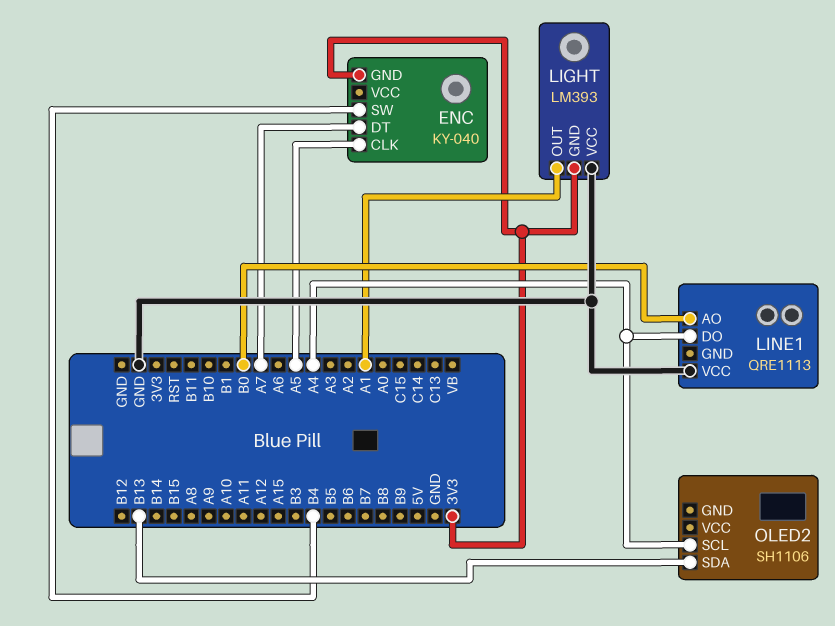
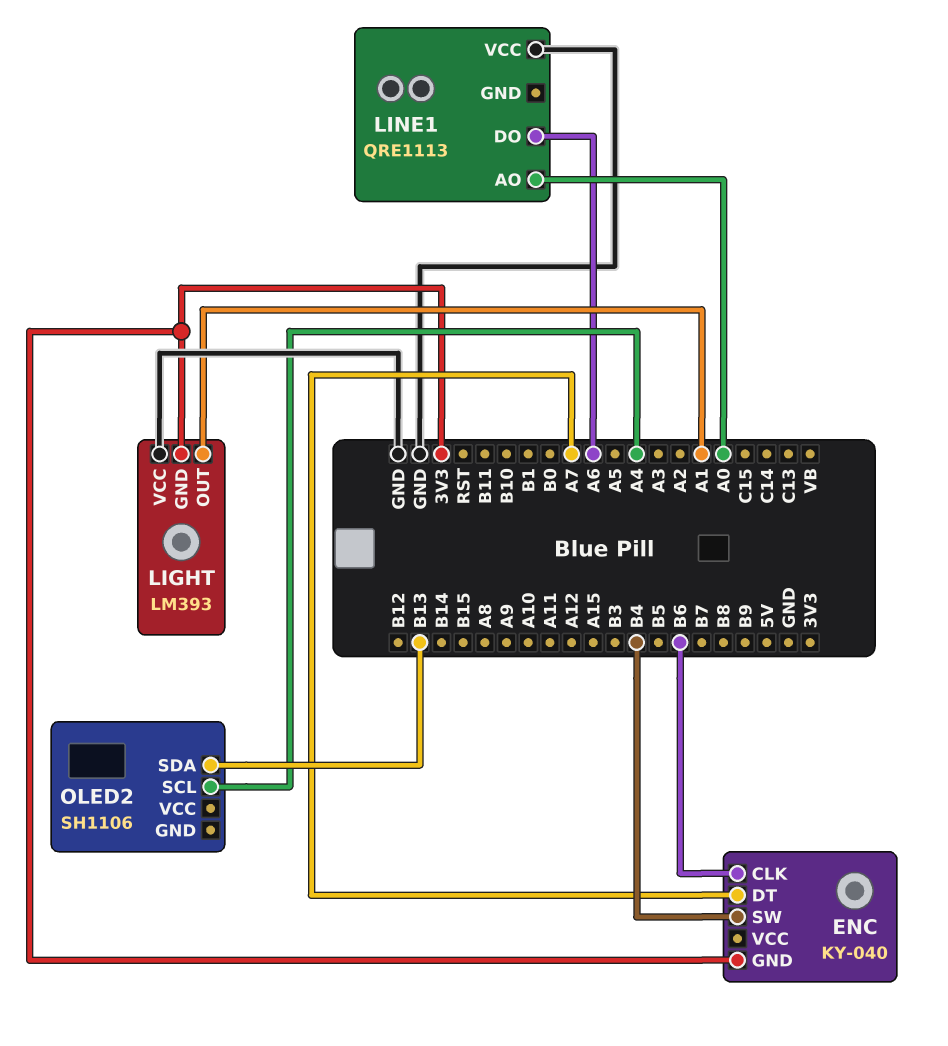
ENC pin CLK: A5 -> B6
LINE1 pin AO: B0 -> A0
LINE1 pin DO: A4 -> A6

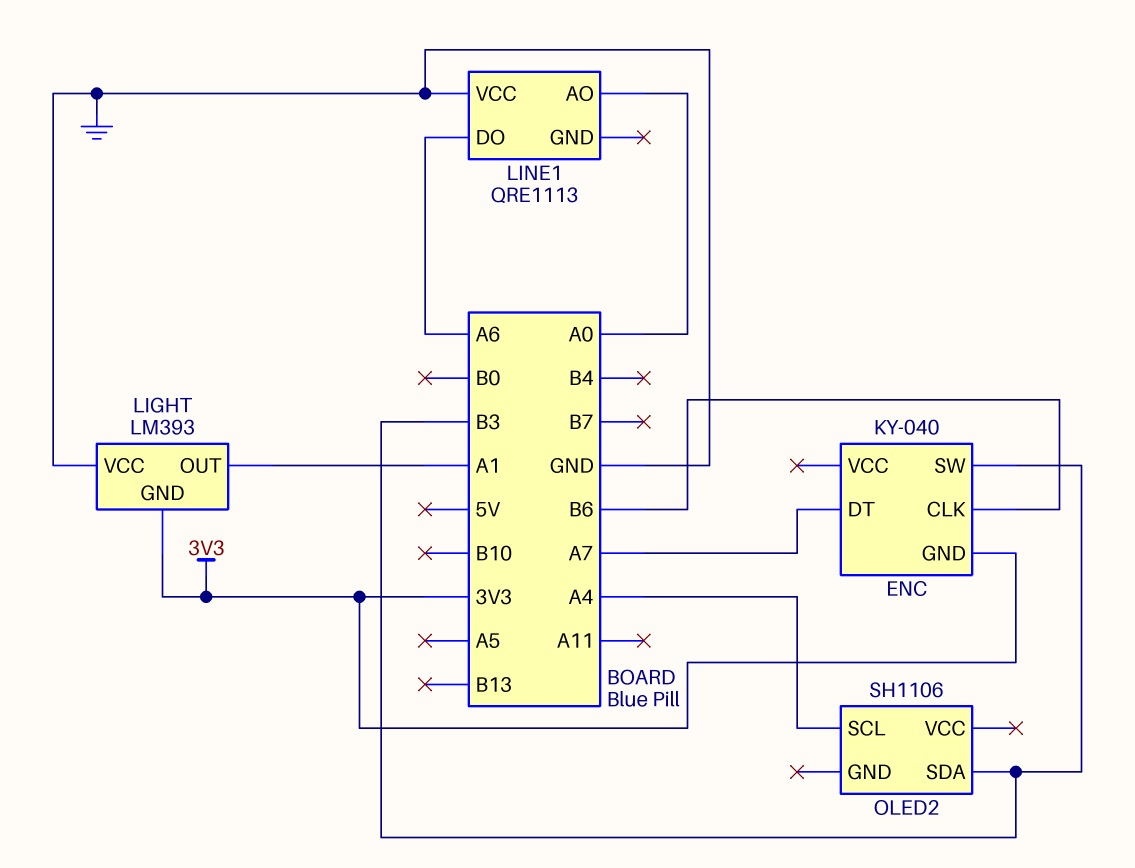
ENC pin SW: B4 -> B3
OLED2 pin SDA: B13 -> B3

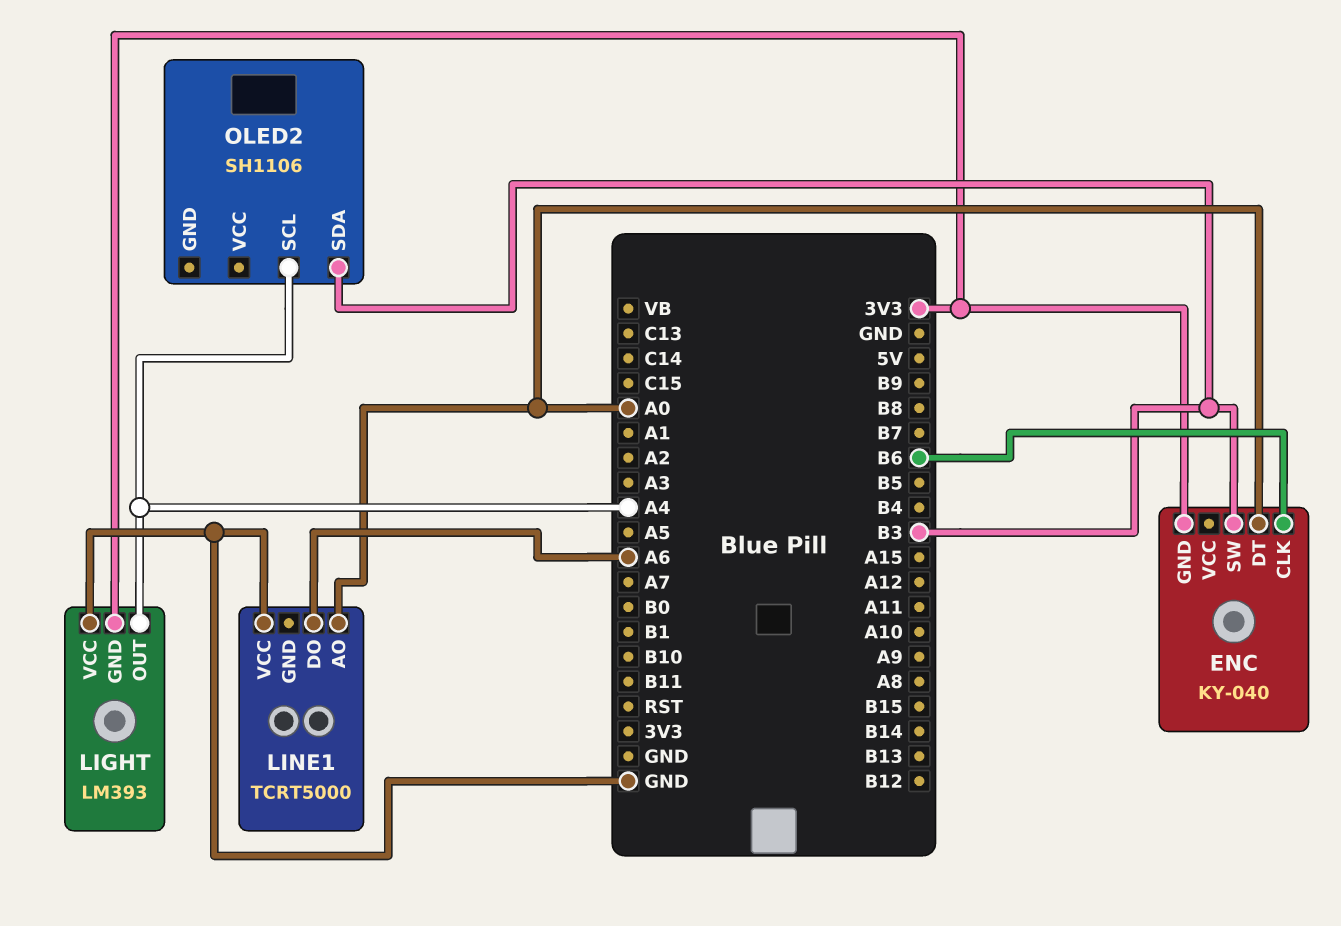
ENC pin DT: A7 -> A0
LIGHT pin OUT: A1 -> A4
LINE1: QRE1113 -> TCRT5000

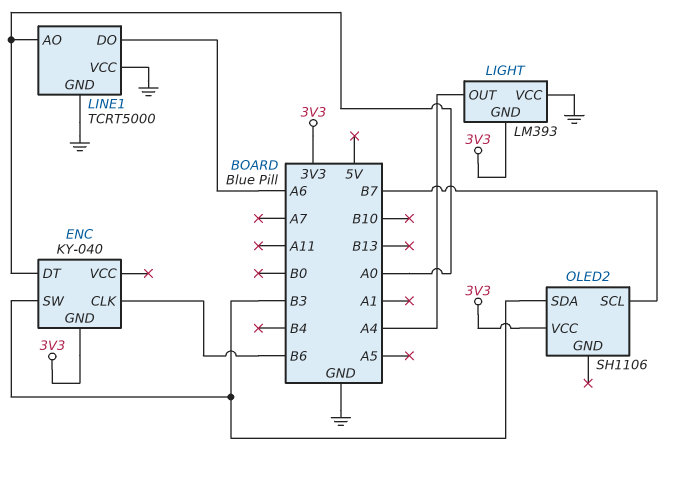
LINE1 pin GND: none -> GND
OLED2 pin SCL: A4 -> B7
OLED2 pin VCC: none -> 3V3

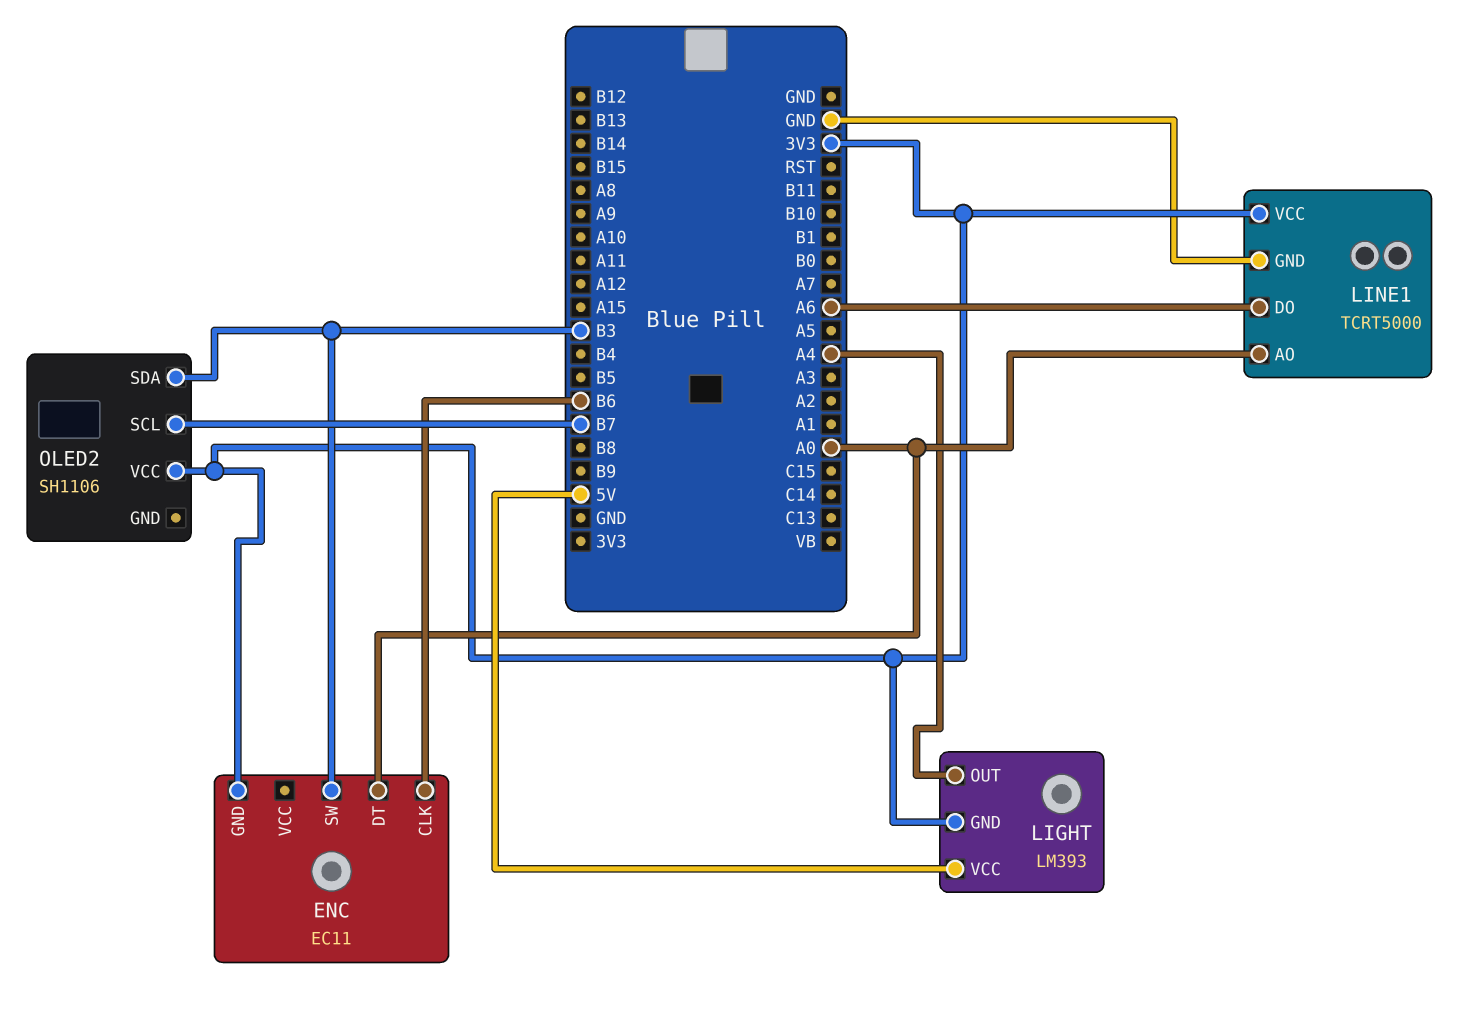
ENC: KY-040 -> EC11
LIGHT pin VCC: GND -> 5V
LINE1 pin VCC: GND -> 3V3

